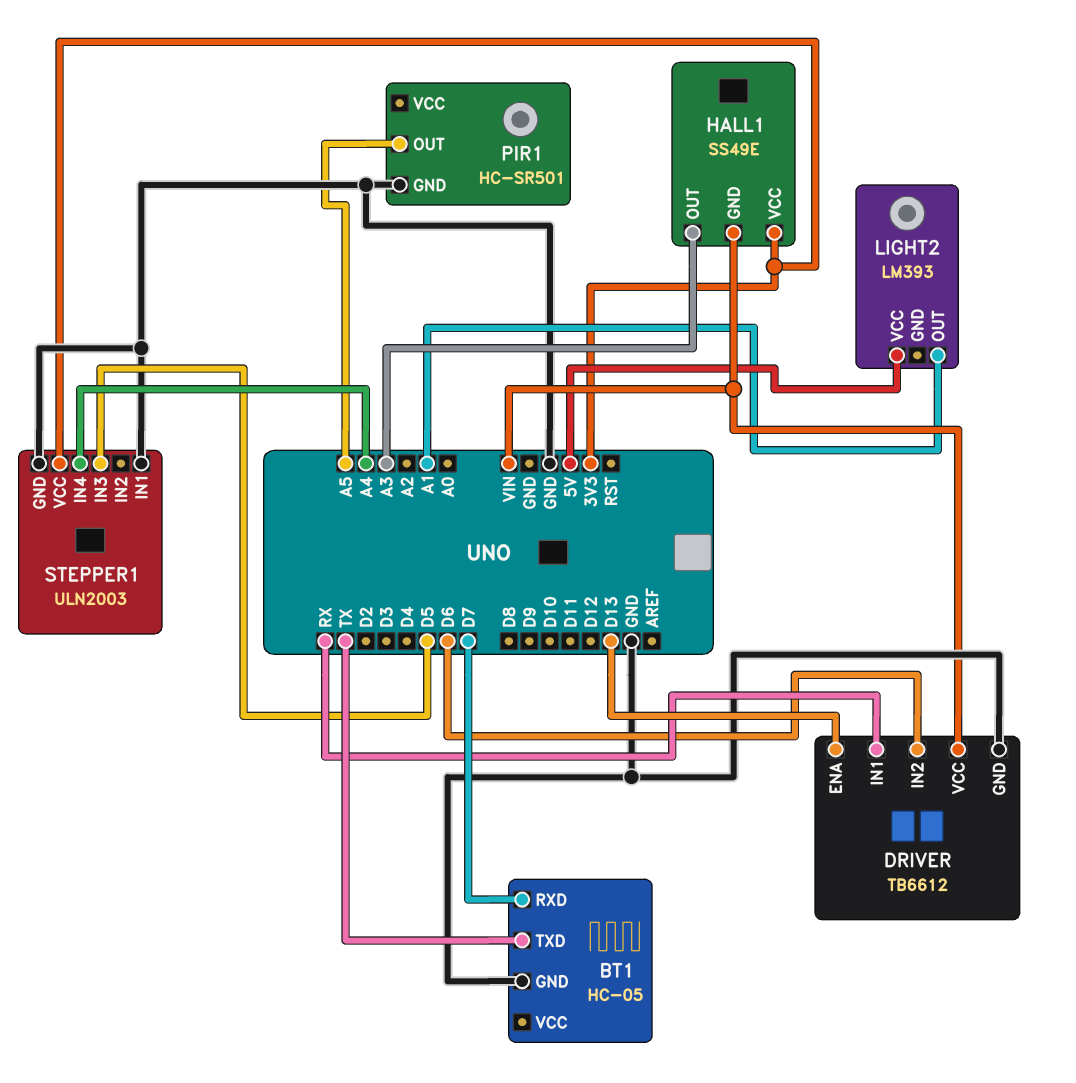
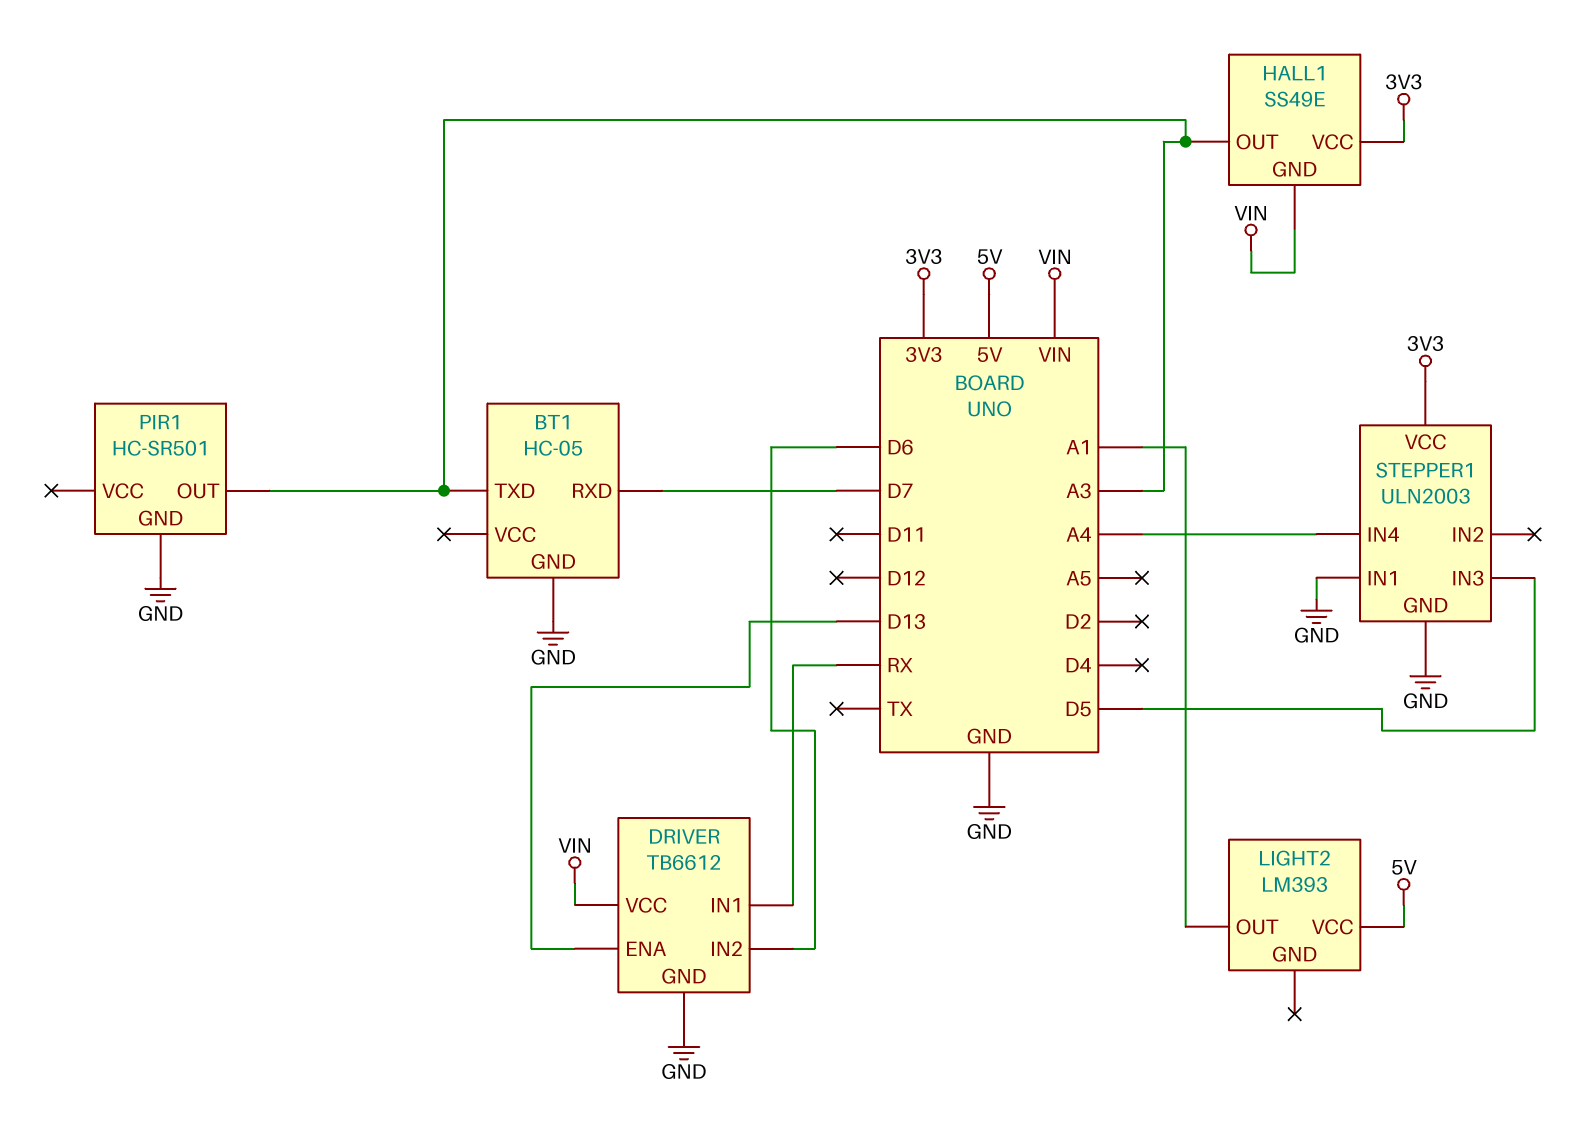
BT1 pin TXD: TX -> A3
PIR1 pin OUT: A5 -> A3

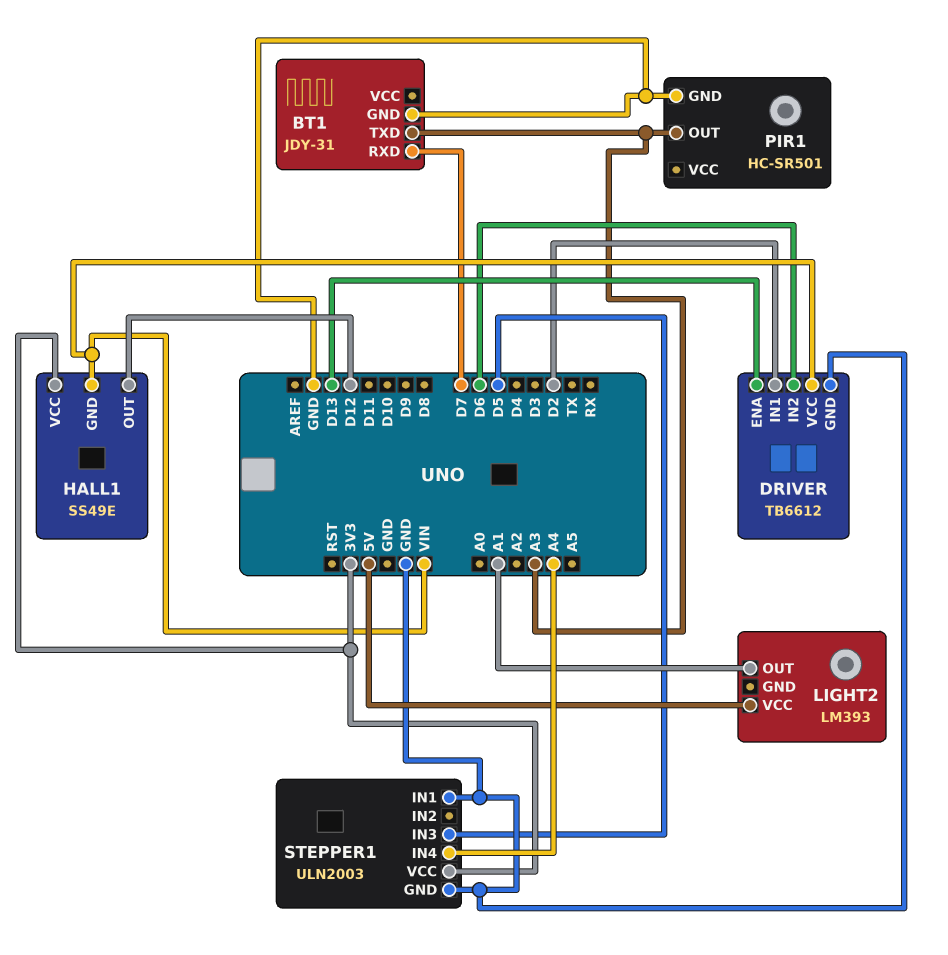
BT1: HC-05 -> JDY-31
DRIVER pin IN1: RX -> D2
HALL1 pin OUT: A3 -> D12

